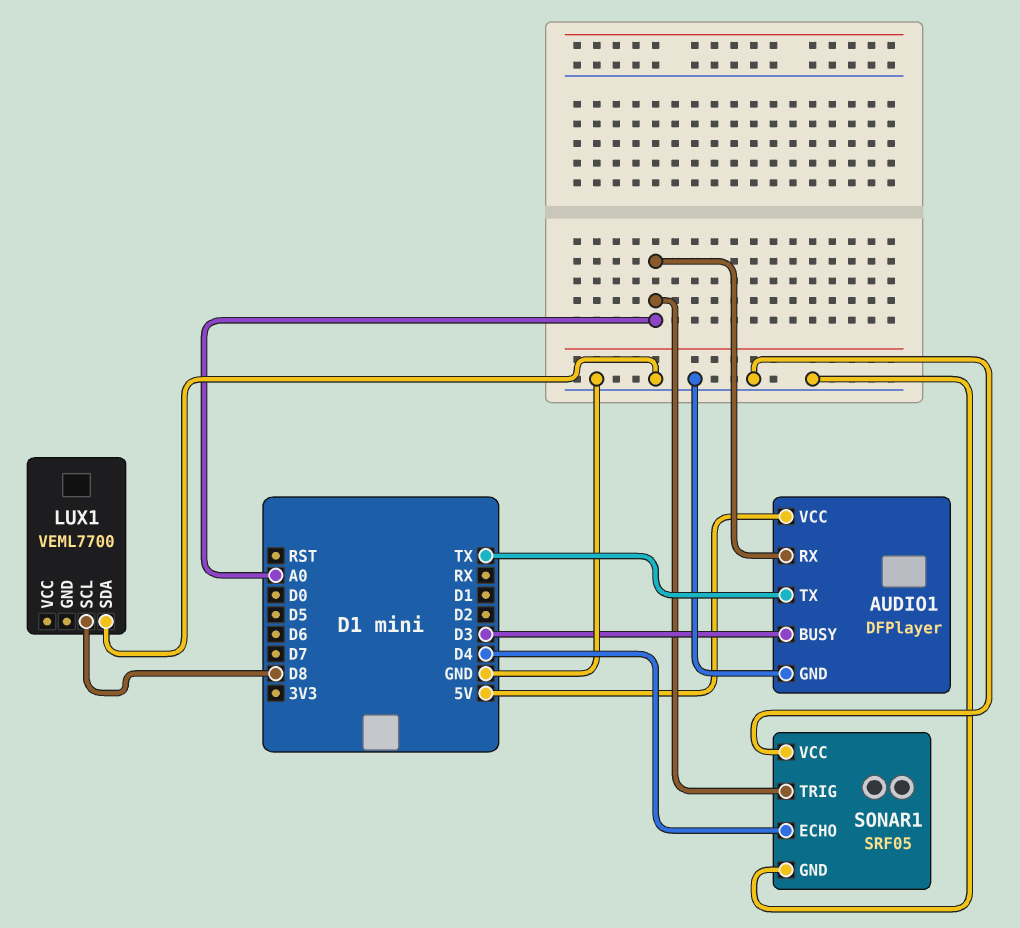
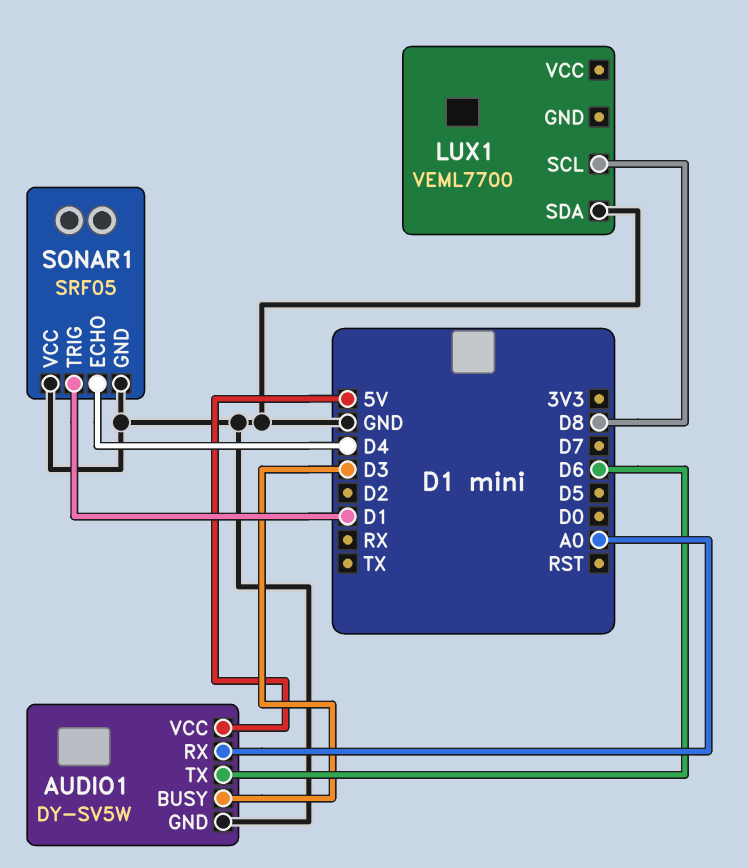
AUDIO1: DFPlayer -> DY-SV5W
AUDIO1 pin TX: TX -> D6
SONAR1 pin TRIG: A0 -> D1

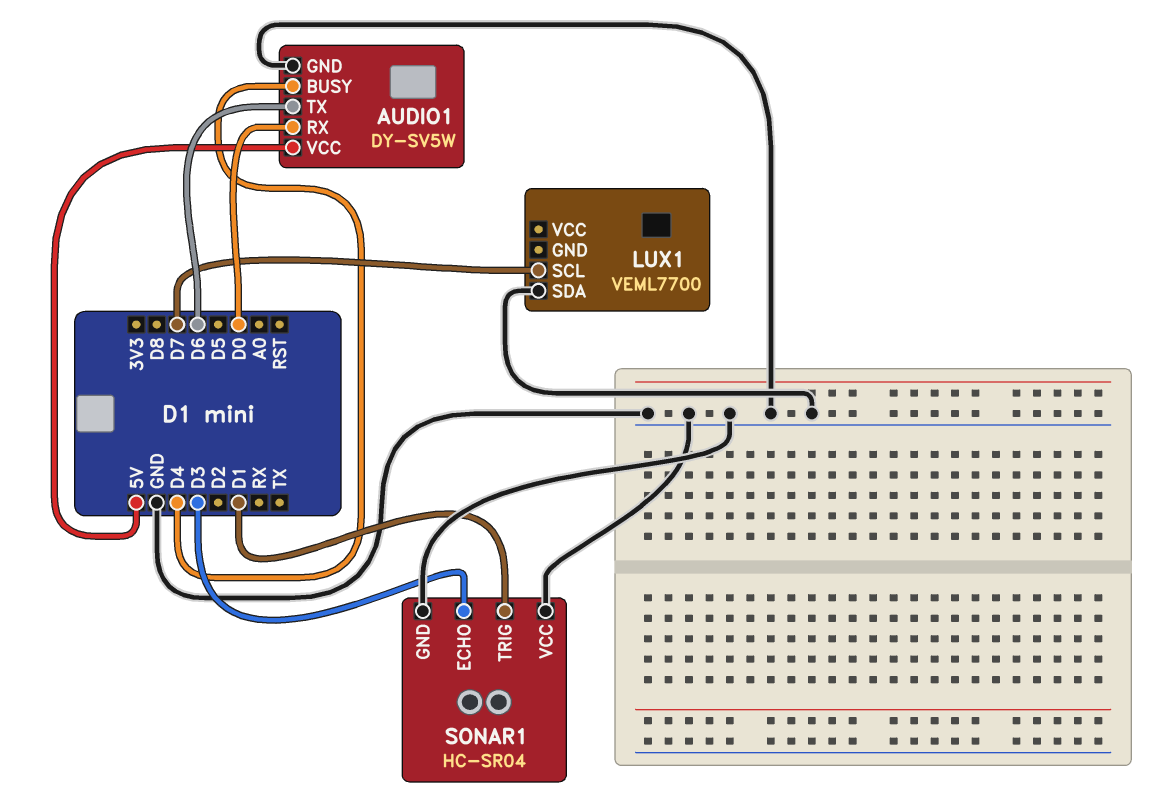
AUDIO1 pin BUSY: D3 -> D4
AUDIO1 pin RX: A0 -> D0
LUX1 pin SCL: D8 -> D7
SONAR1: SRF05 -> HC-SR04
SONAR1 pin ECHO: D4 -> D3

